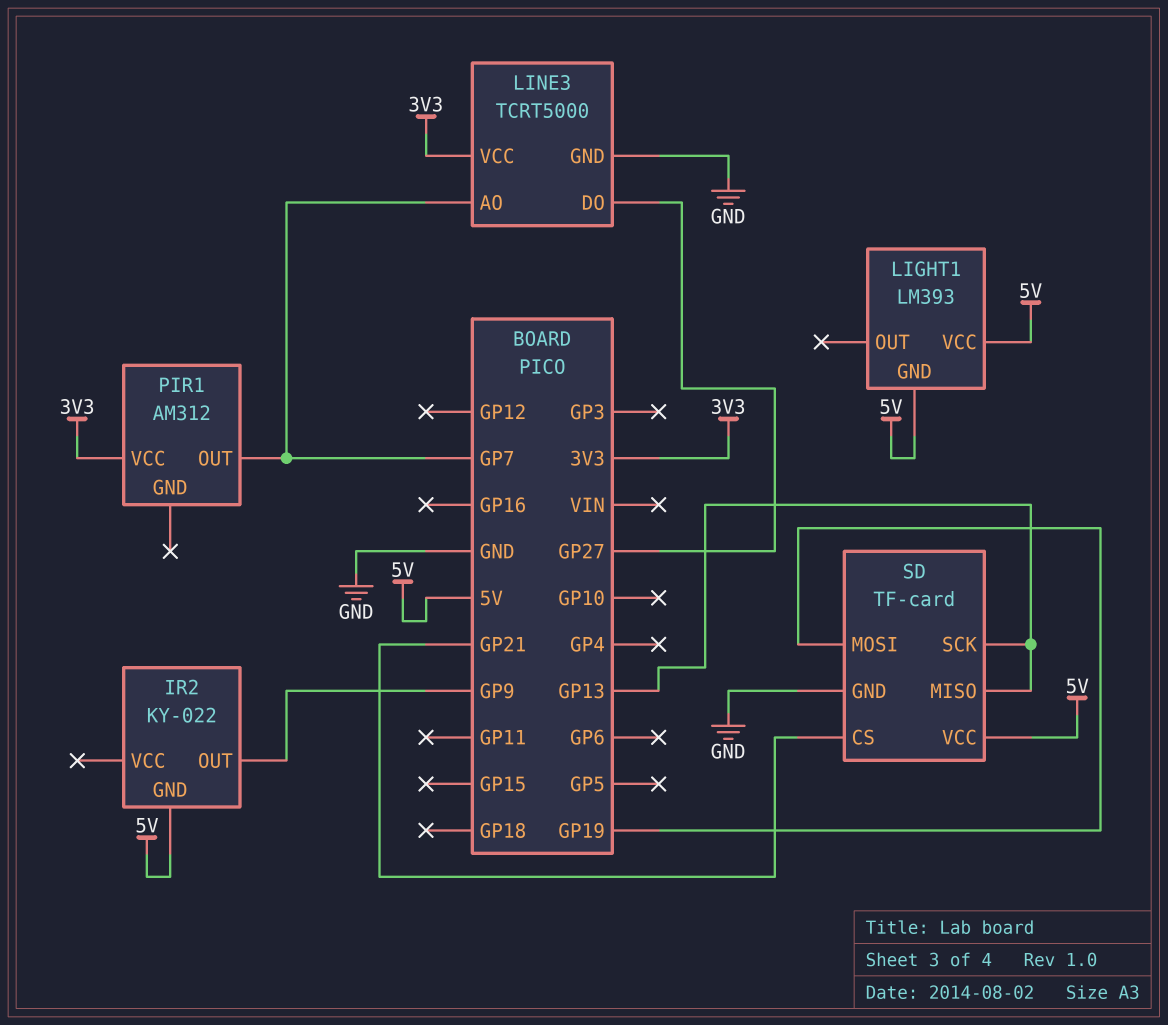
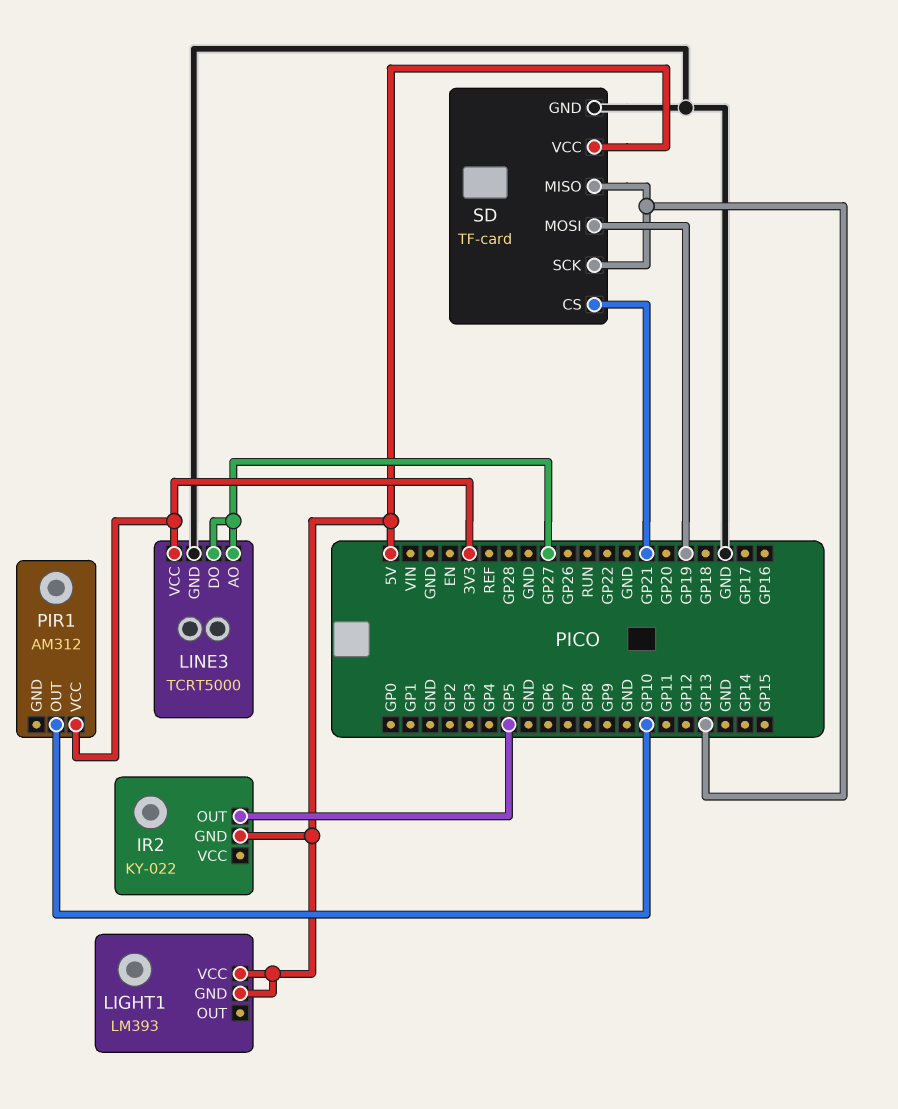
IR2 pin OUT: GP9 -> GP5
LINE3 pin AO: GP7 -> GP27
PIR1 pin OUT: GP7 -> GP10

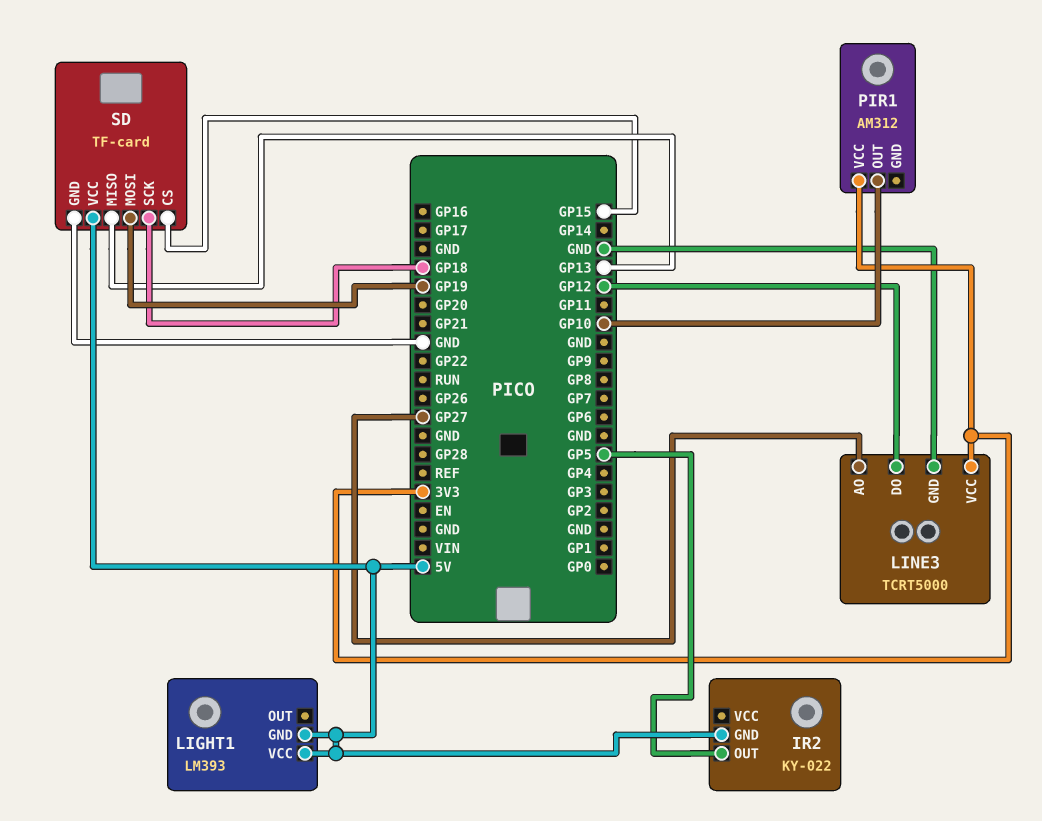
LINE3 pin DO: GP27 -> GP12
SD pin CS: GP21 -> GP15
SD pin SCK: GP13 -> GP18

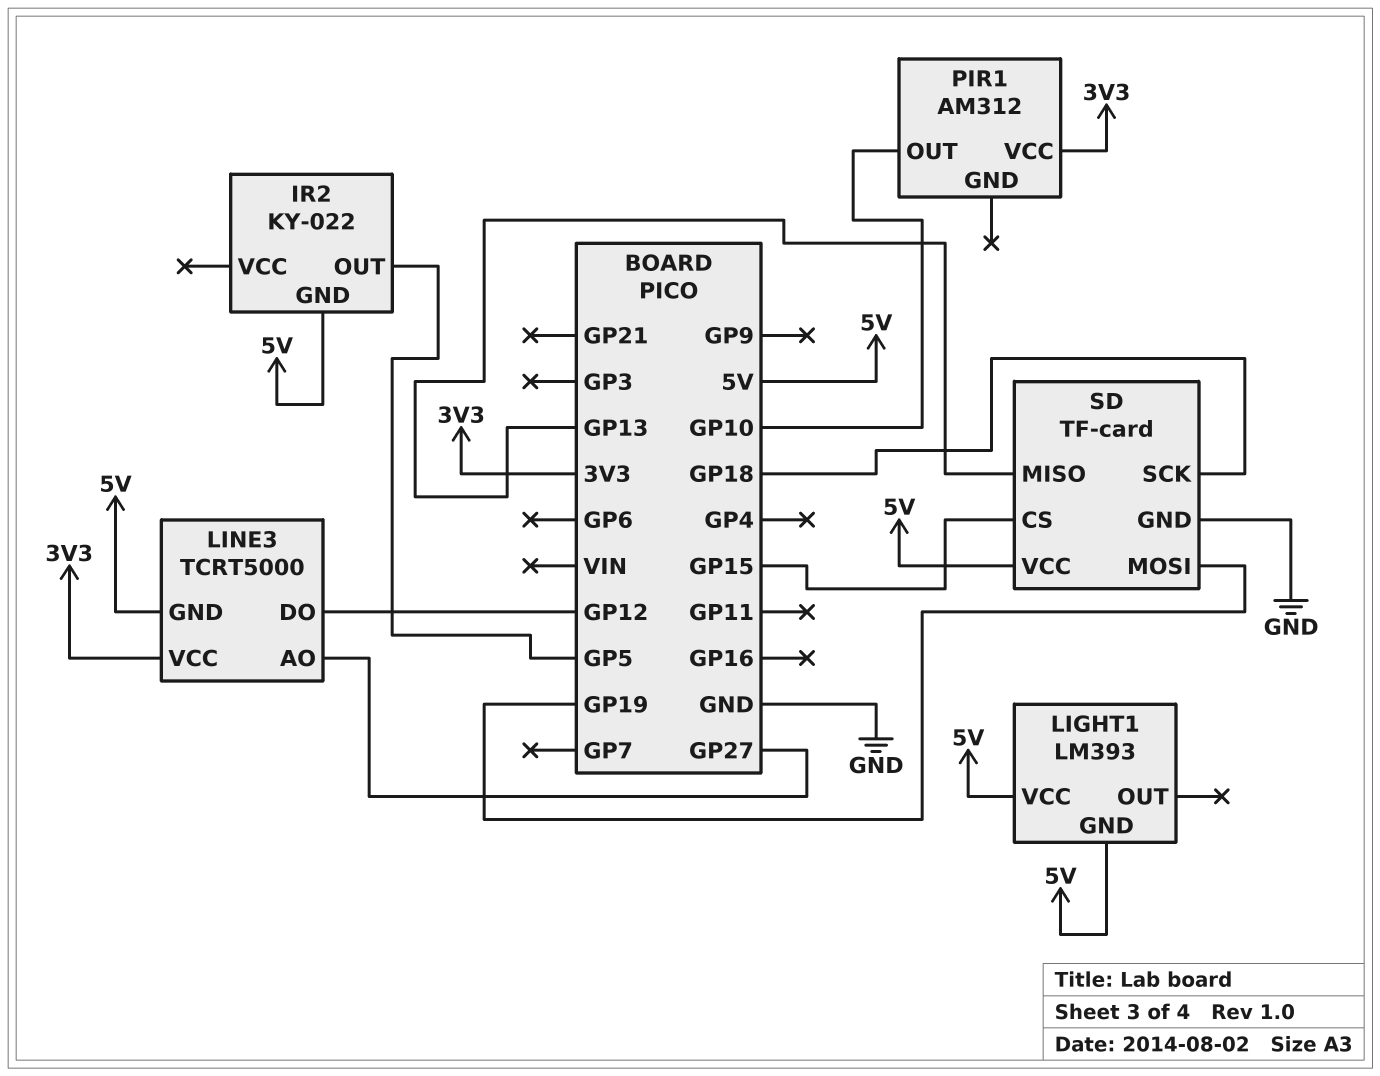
LINE3 pin GND: GND -> 5V

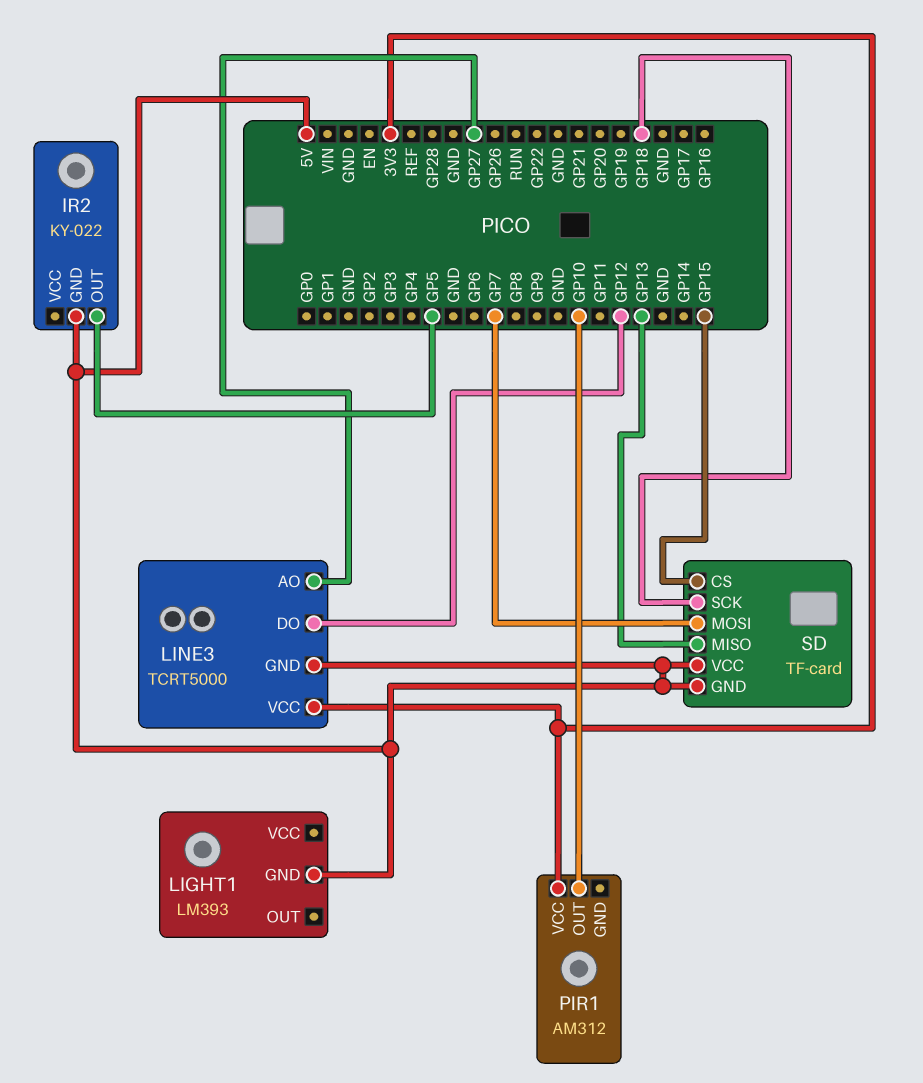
LIGHT1 pin VCC: 5V -> none
SD pin GND: GND -> 5V
SD pin MOSI: GP19 -> GP7

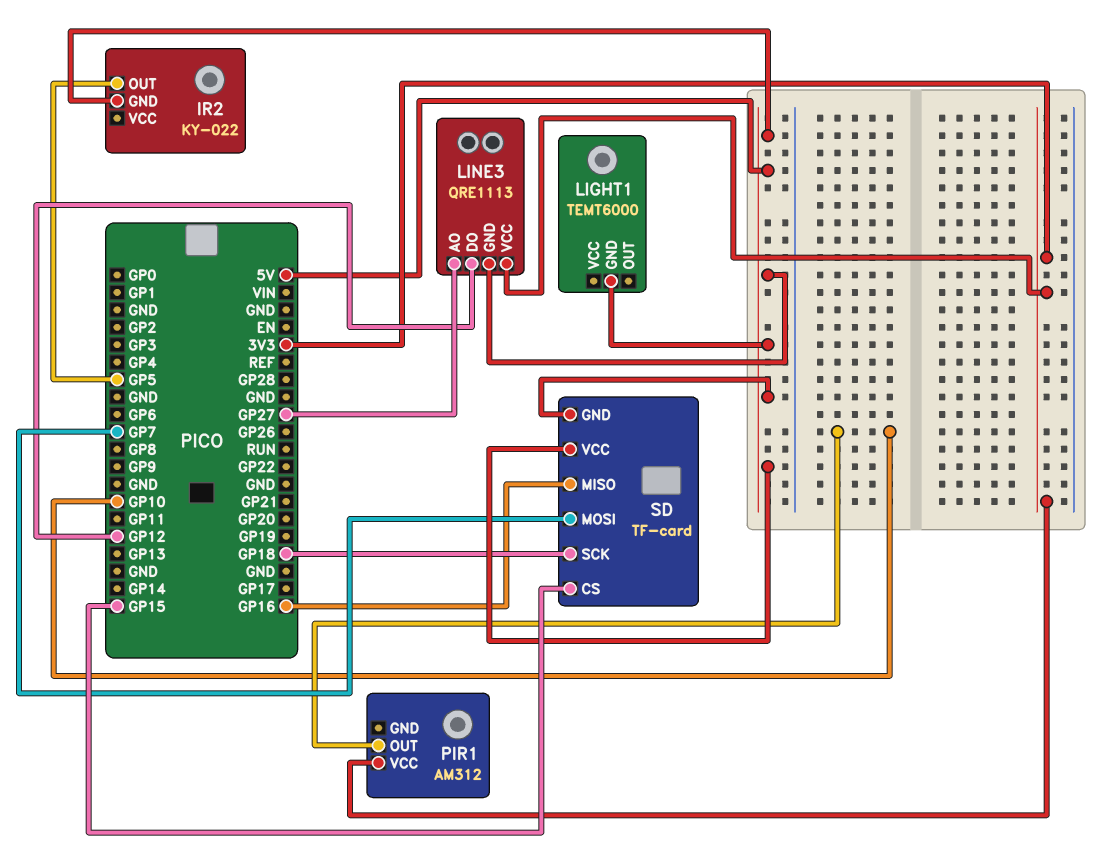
LIGHT1: LM393 -> TEMT6000
LINE3: TCRT5000 -> QRE1113
SD pin MISO: GP13 -> GP16

